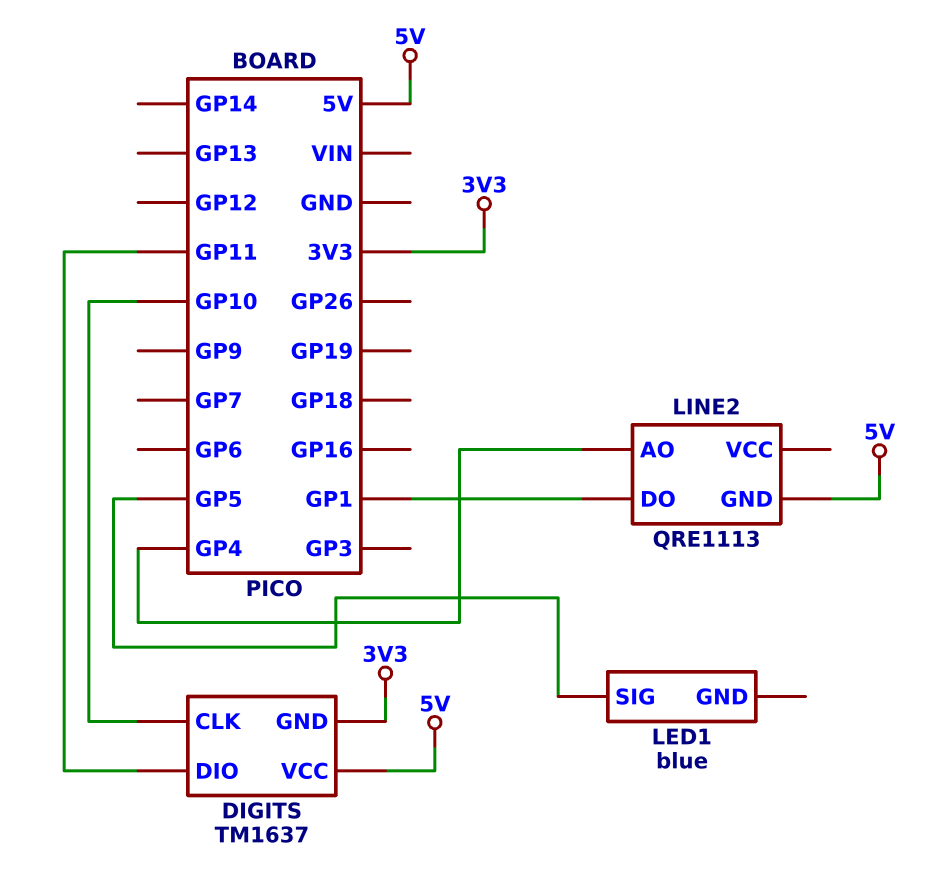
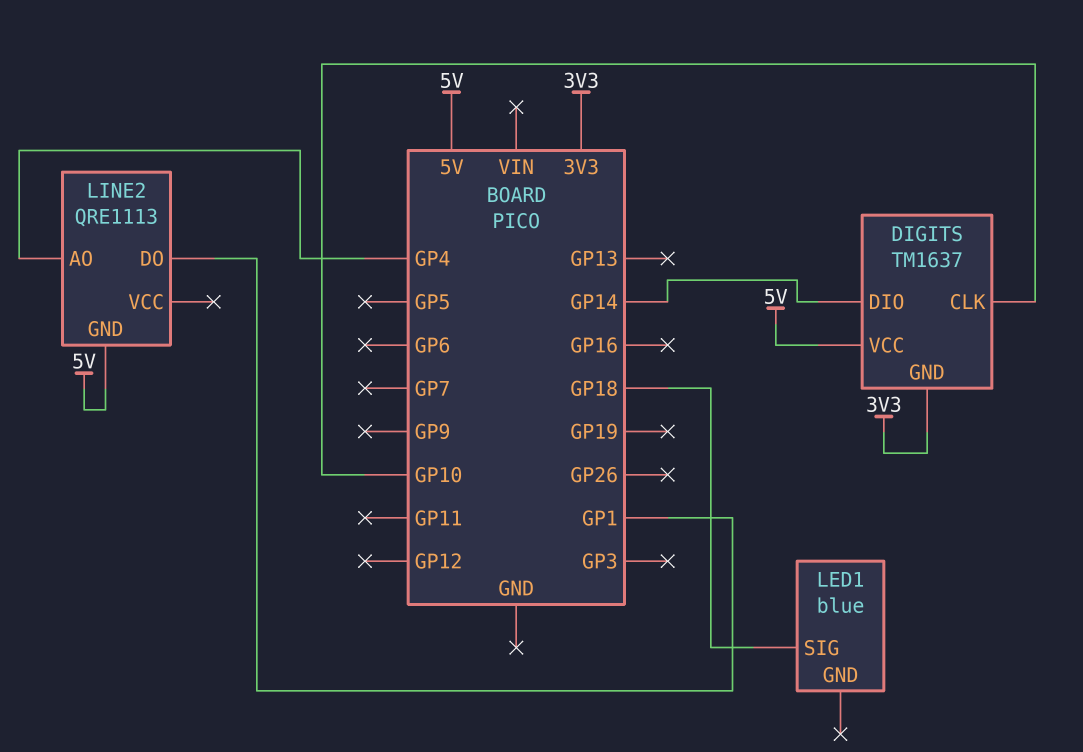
DIGITS pin DIO: GP11 -> GP14
LED1 pin SIG: GP5 -> GP18

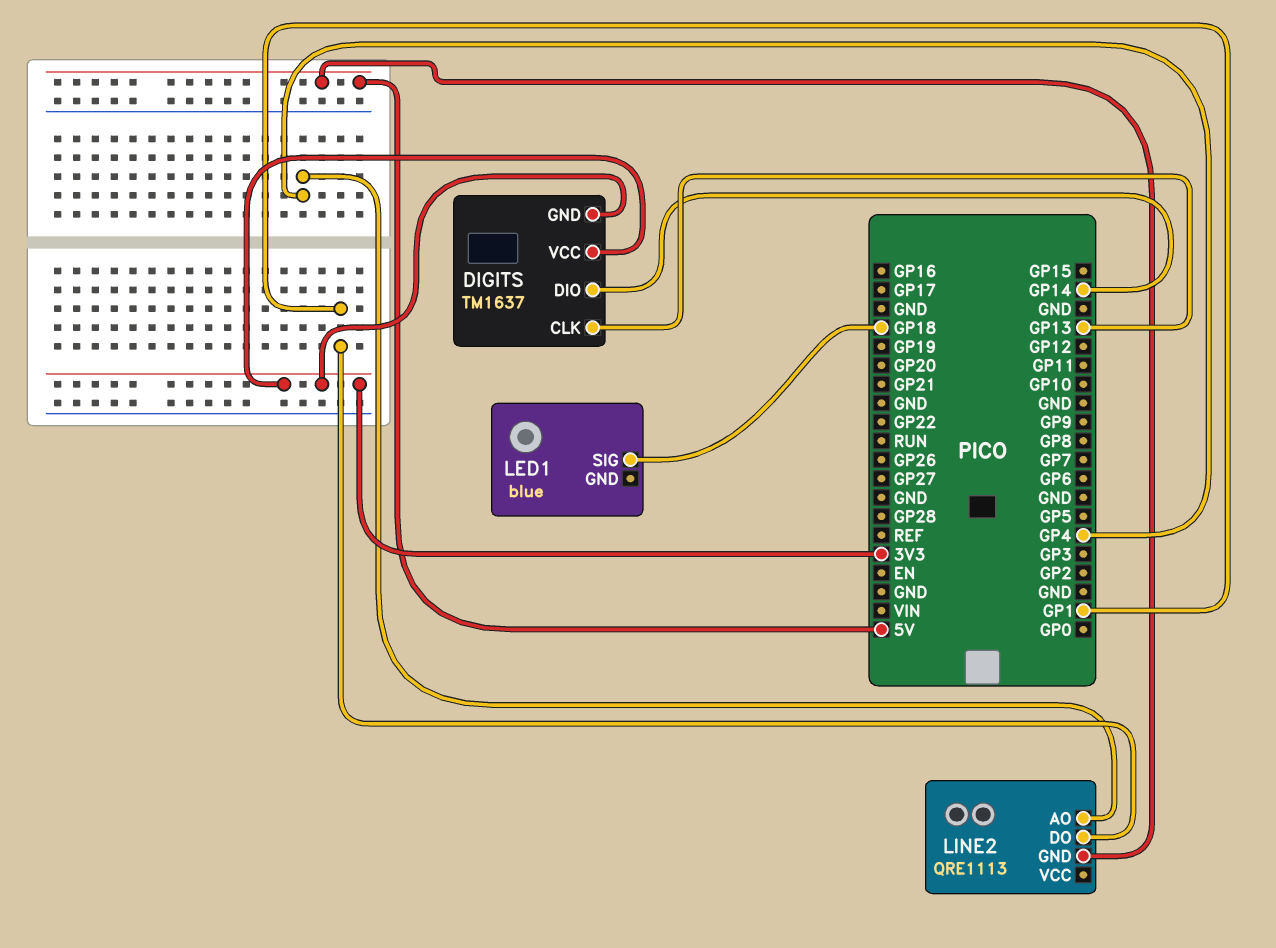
DIGITS pin CLK: GP10 -> GP13
DIGITS pin VCC: 5V -> 3V3

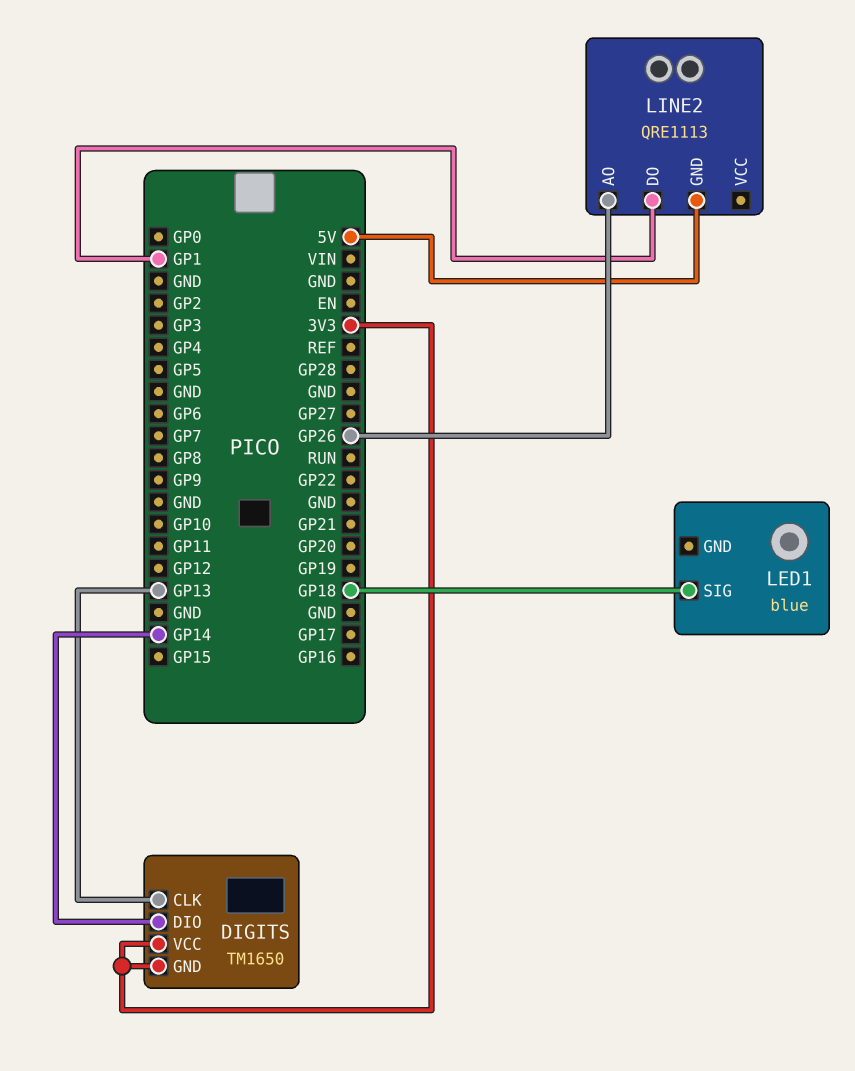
DIGITS: TM1637 -> TM1650
LINE2 pin AO: GP4 -> GP26

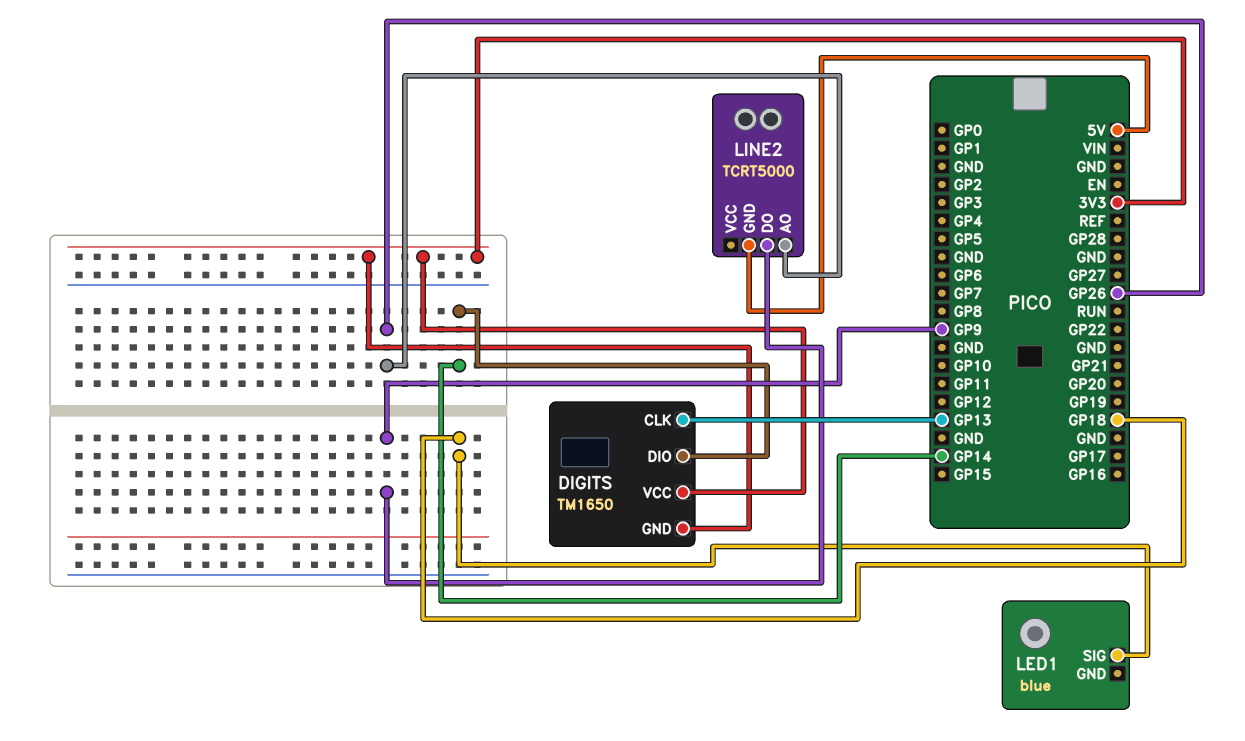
LINE2: QRE1113 -> TCRT5000
LINE2 pin DO: GP1 -> GP9

